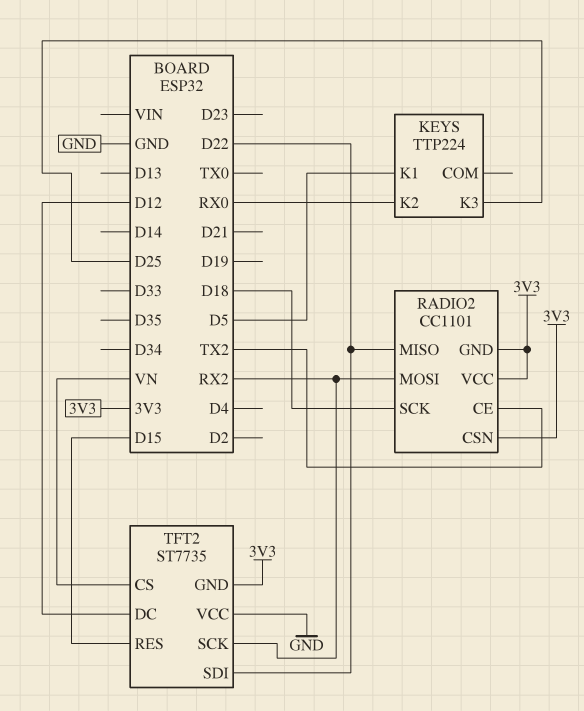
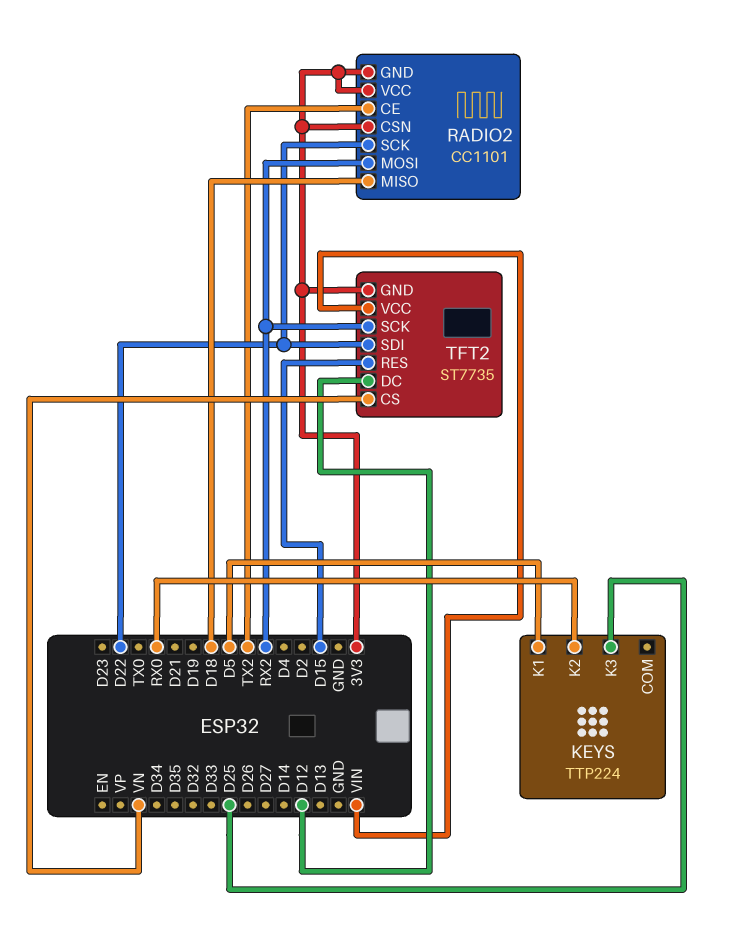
RADIO2 pin MISO: D22 -> D18
RADIO2 pin SCK: D18 -> D22
TFT2 pin VCC: GND -> VIN

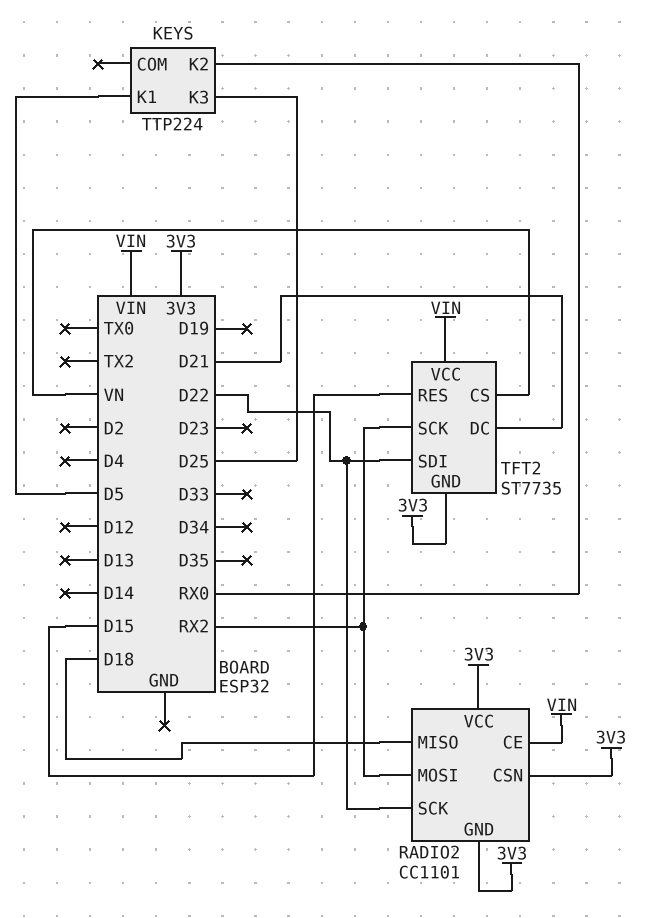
RADIO2 pin CE: TX2 -> VIN
TFT2 pin DC: D12 -> D21

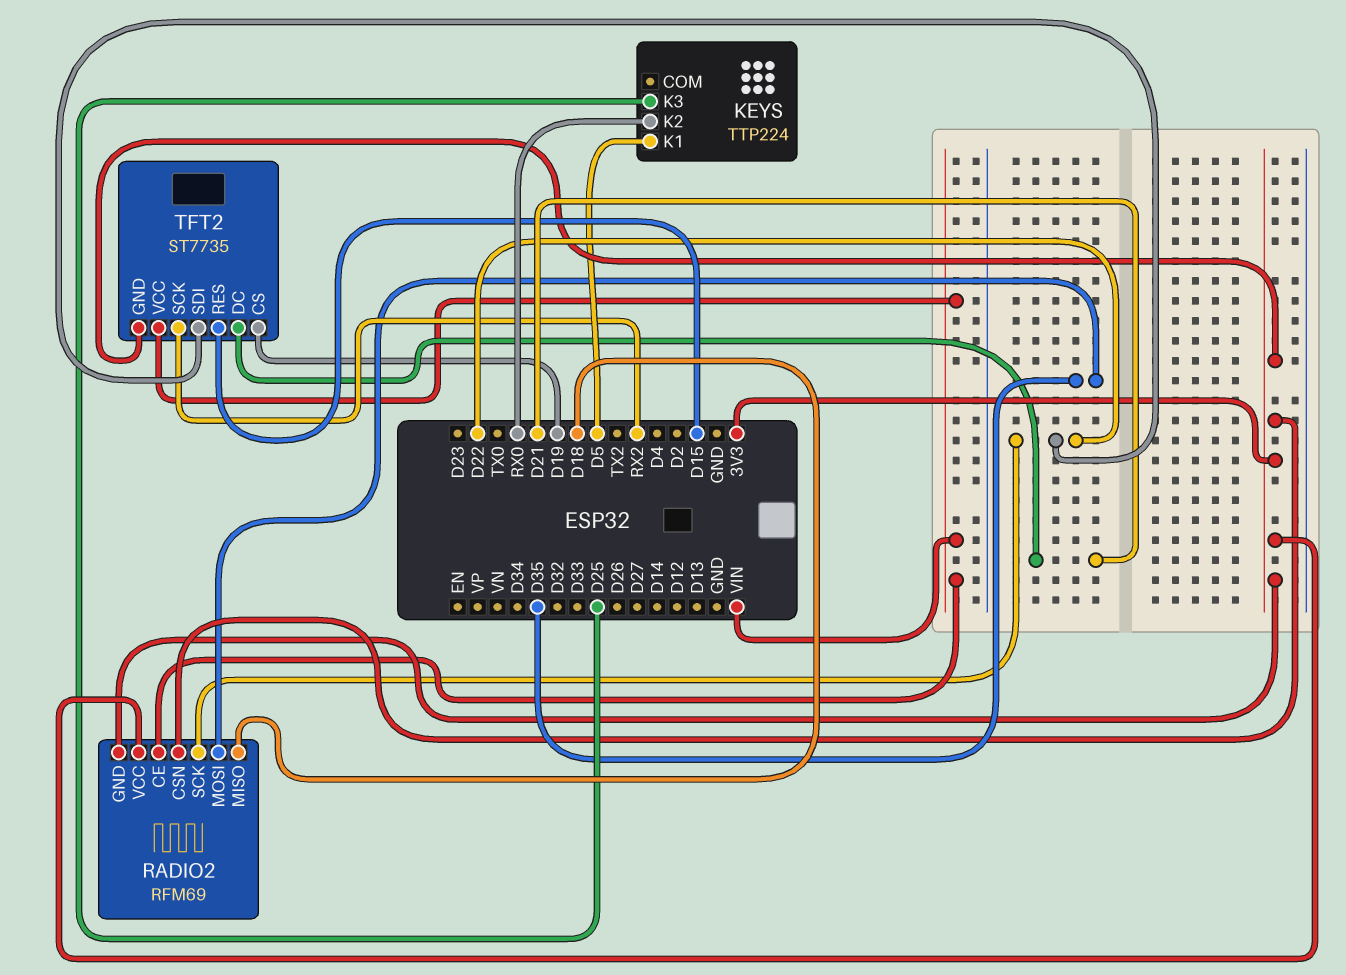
RADIO2: CC1101 -> RFM69
RADIO2 pin MOSI: RX2 -> D35
TFT2 pin CS: VN -> D19

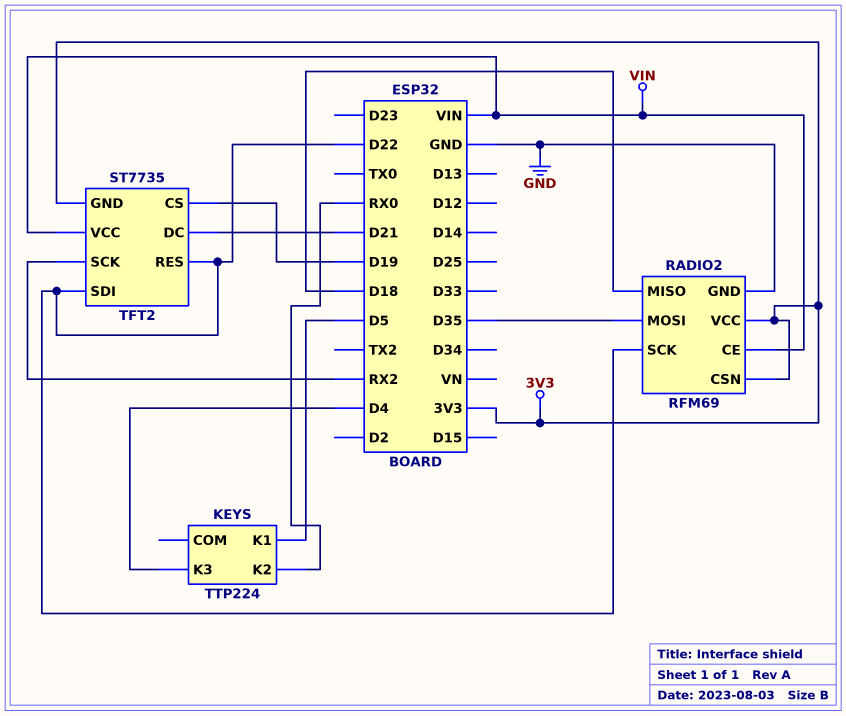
KEYS pin K3: D25 -> D4
RADIO2 pin GND: 3V3 -> GND
TFT2 pin RES: D15 -> D22

